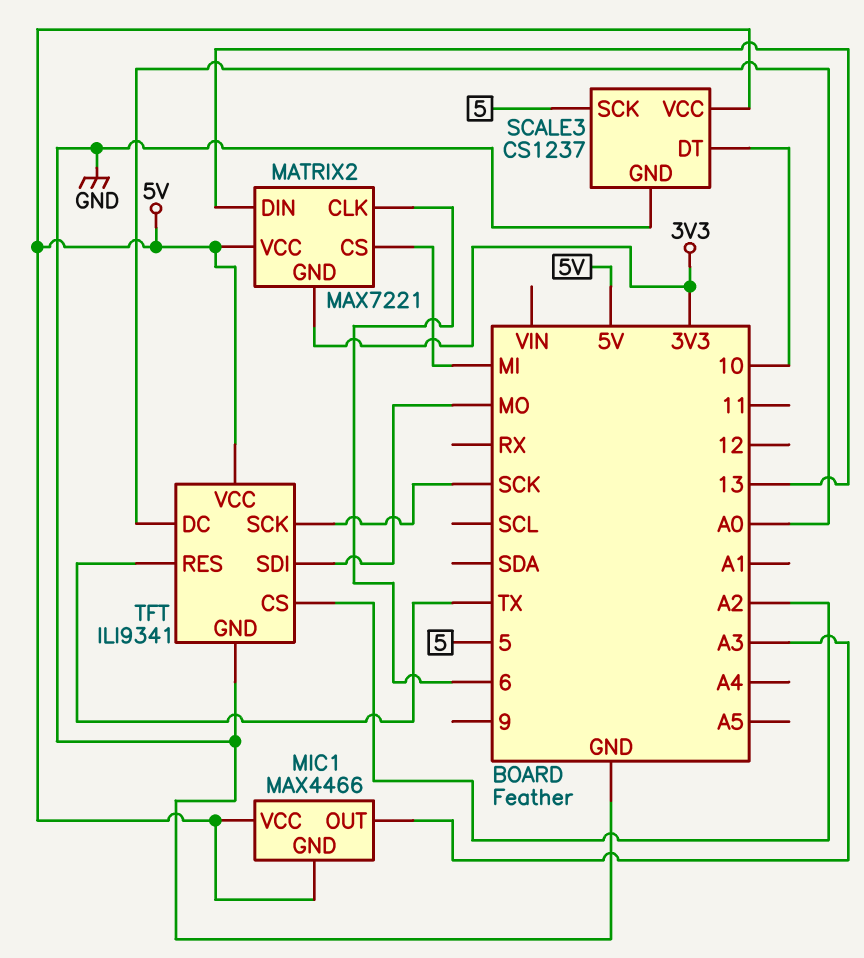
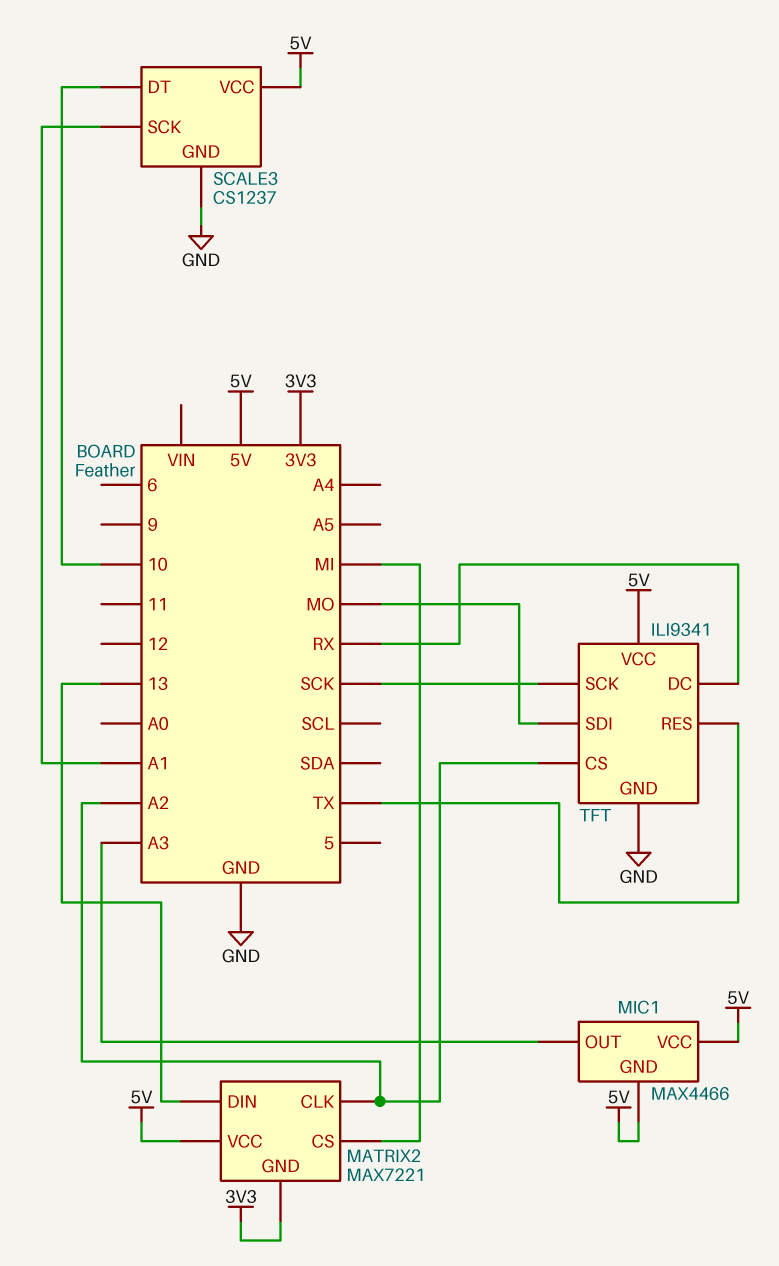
MATRIX2 pin CLK: 6 -> A2
SCALE3 pin SCK: 5 -> A1
TFT pin DC: A0 -> RX

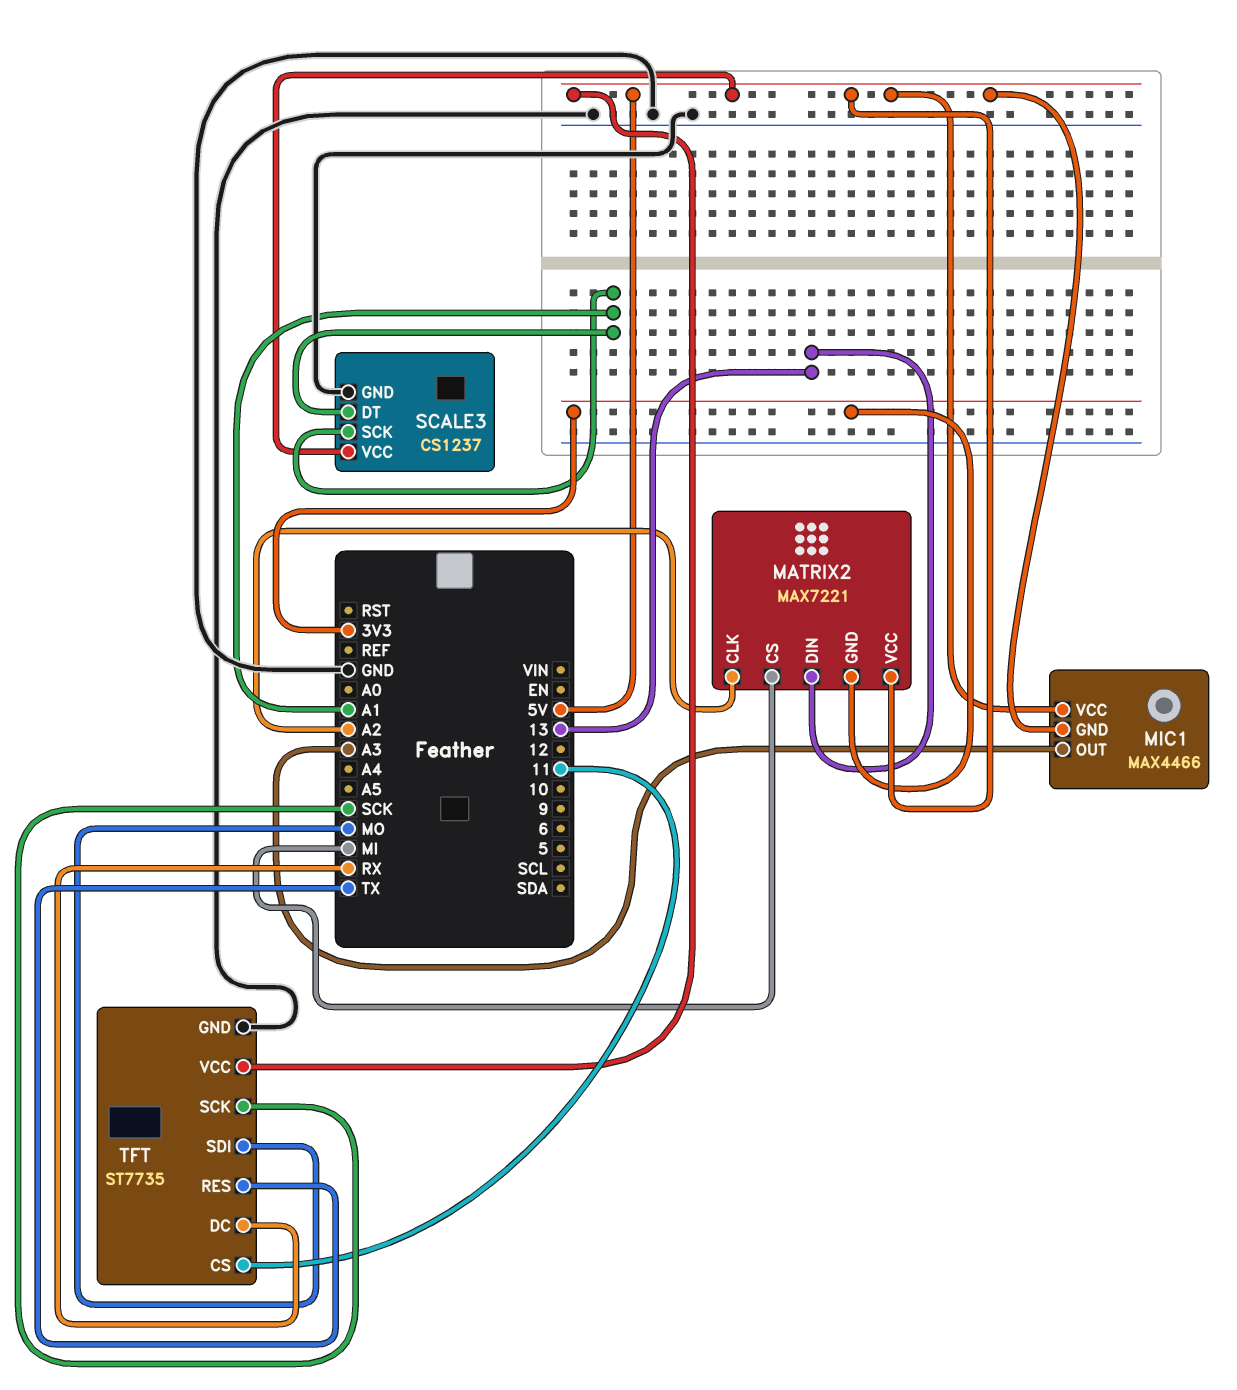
SCALE3 pin DT: 10 -> A1
TFT: ILI9341 -> ST7735
TFT pin CS: A2 -> 11

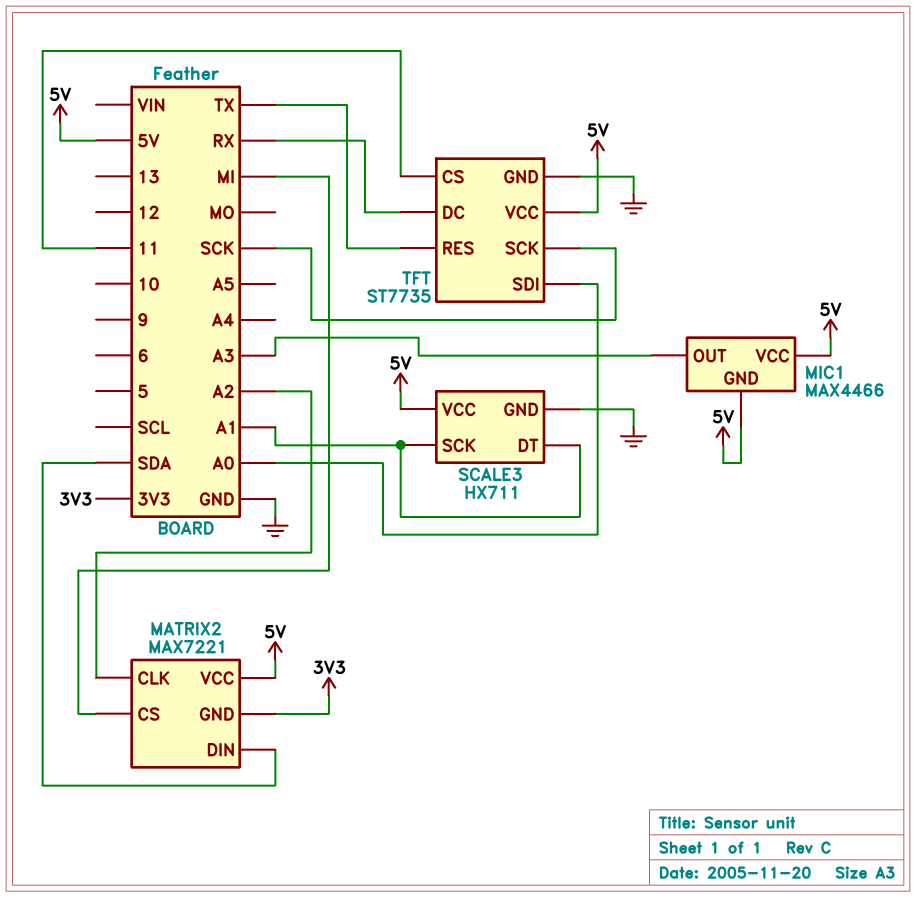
MATRIX2 pin DIN: 13 -> SDA
SCALE3: CS1237 -> HX711
TFT pin SDI: MO -> A0

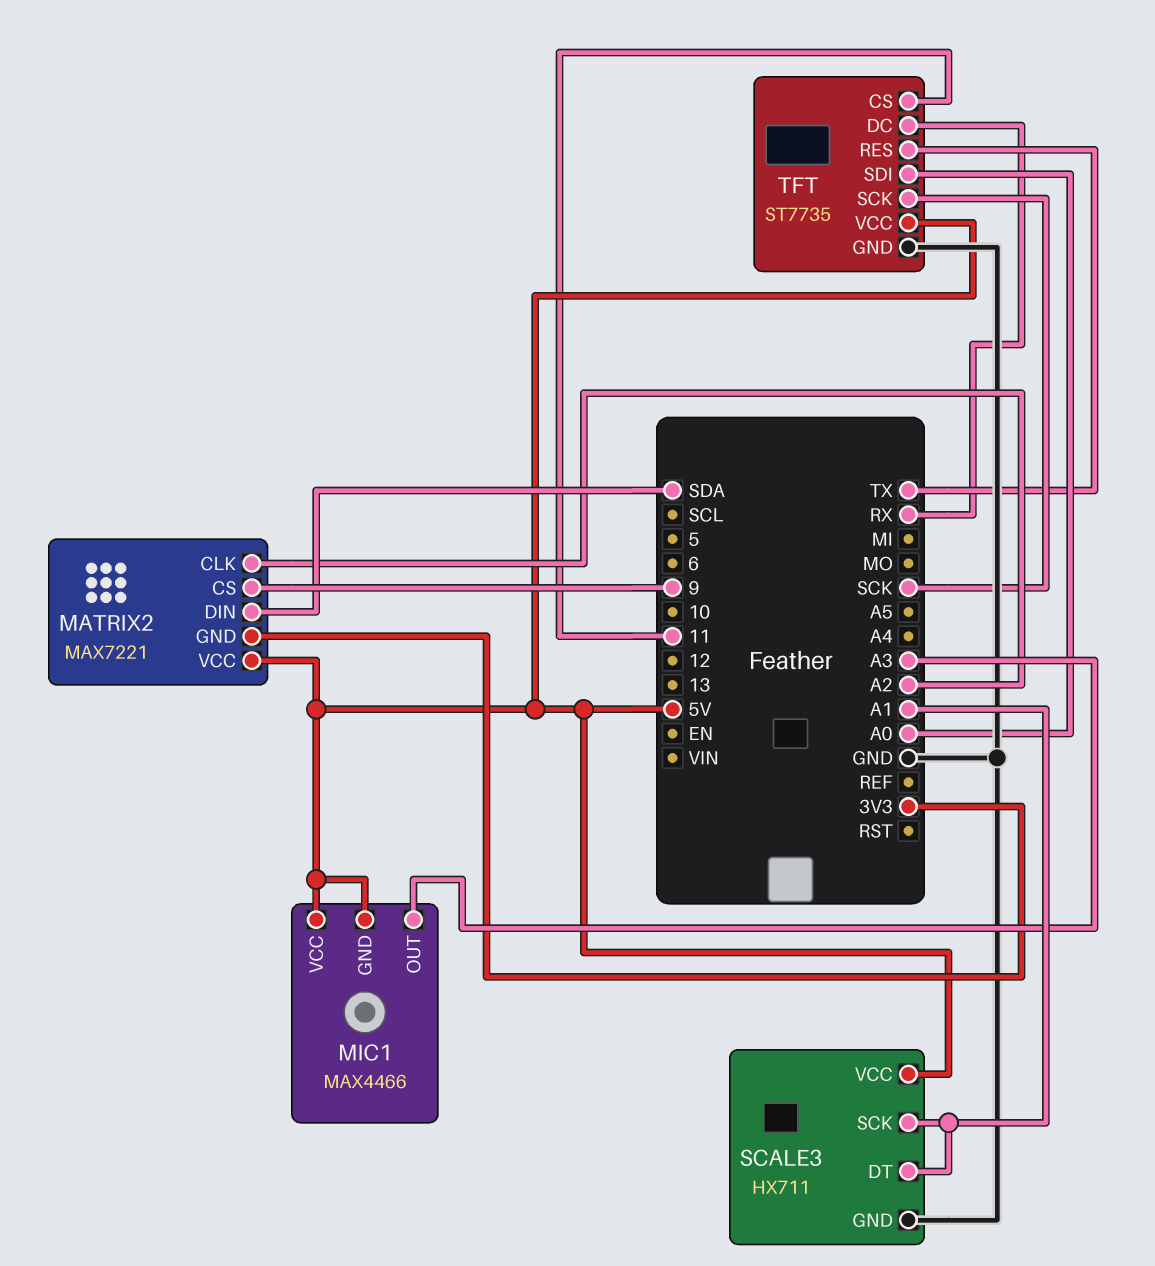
MATRIX2 pin CS: MI -> 9

